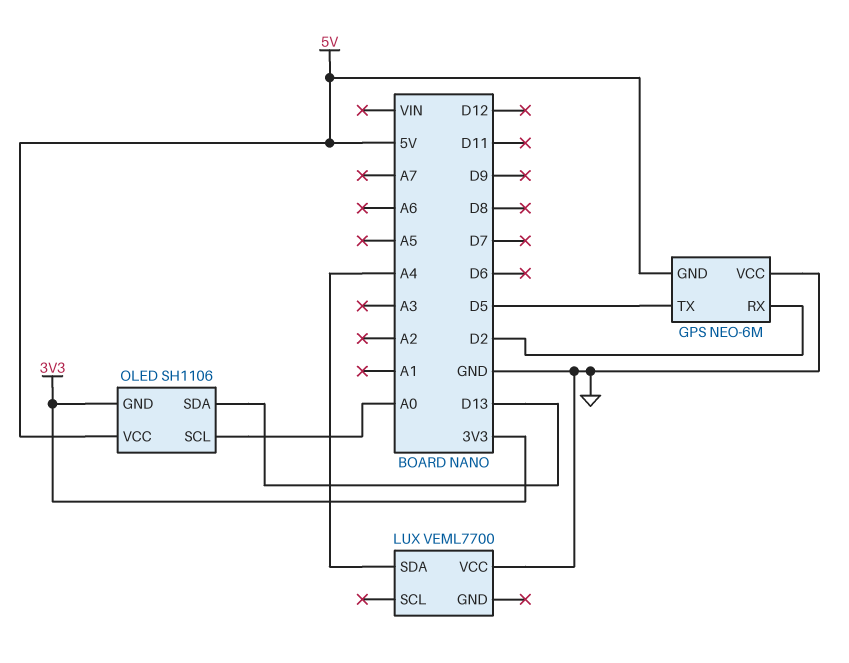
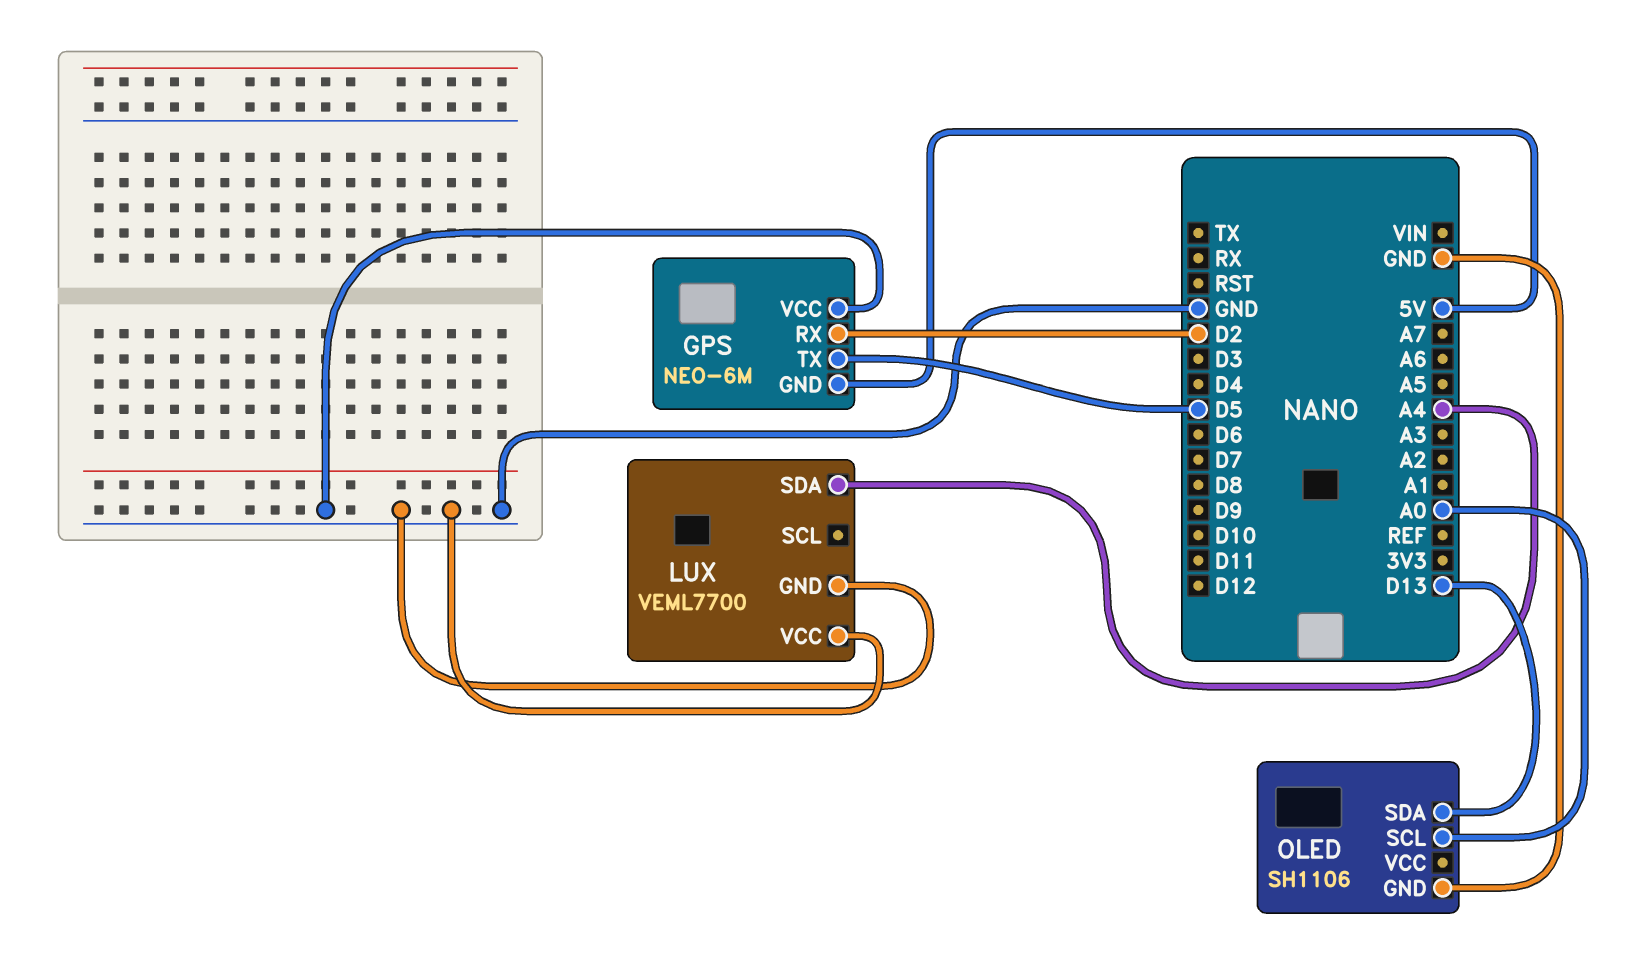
LUX pin GND: none -> GND
OLED pin GND: 3V3 -> GND
OLED pin VCC: 5V -> none

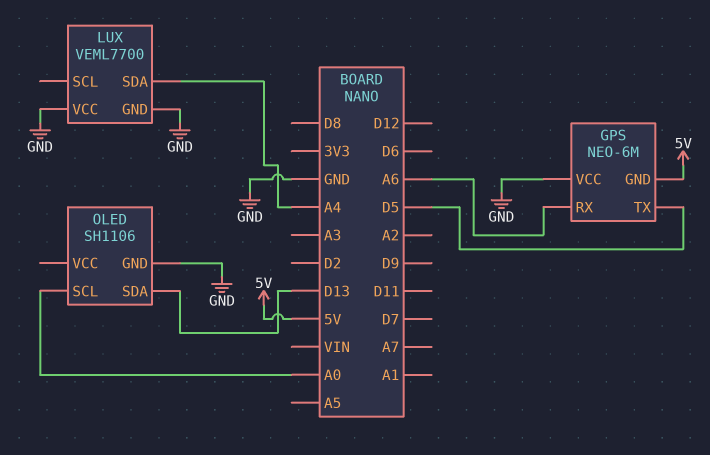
GPS pin RX: D2 -> A6

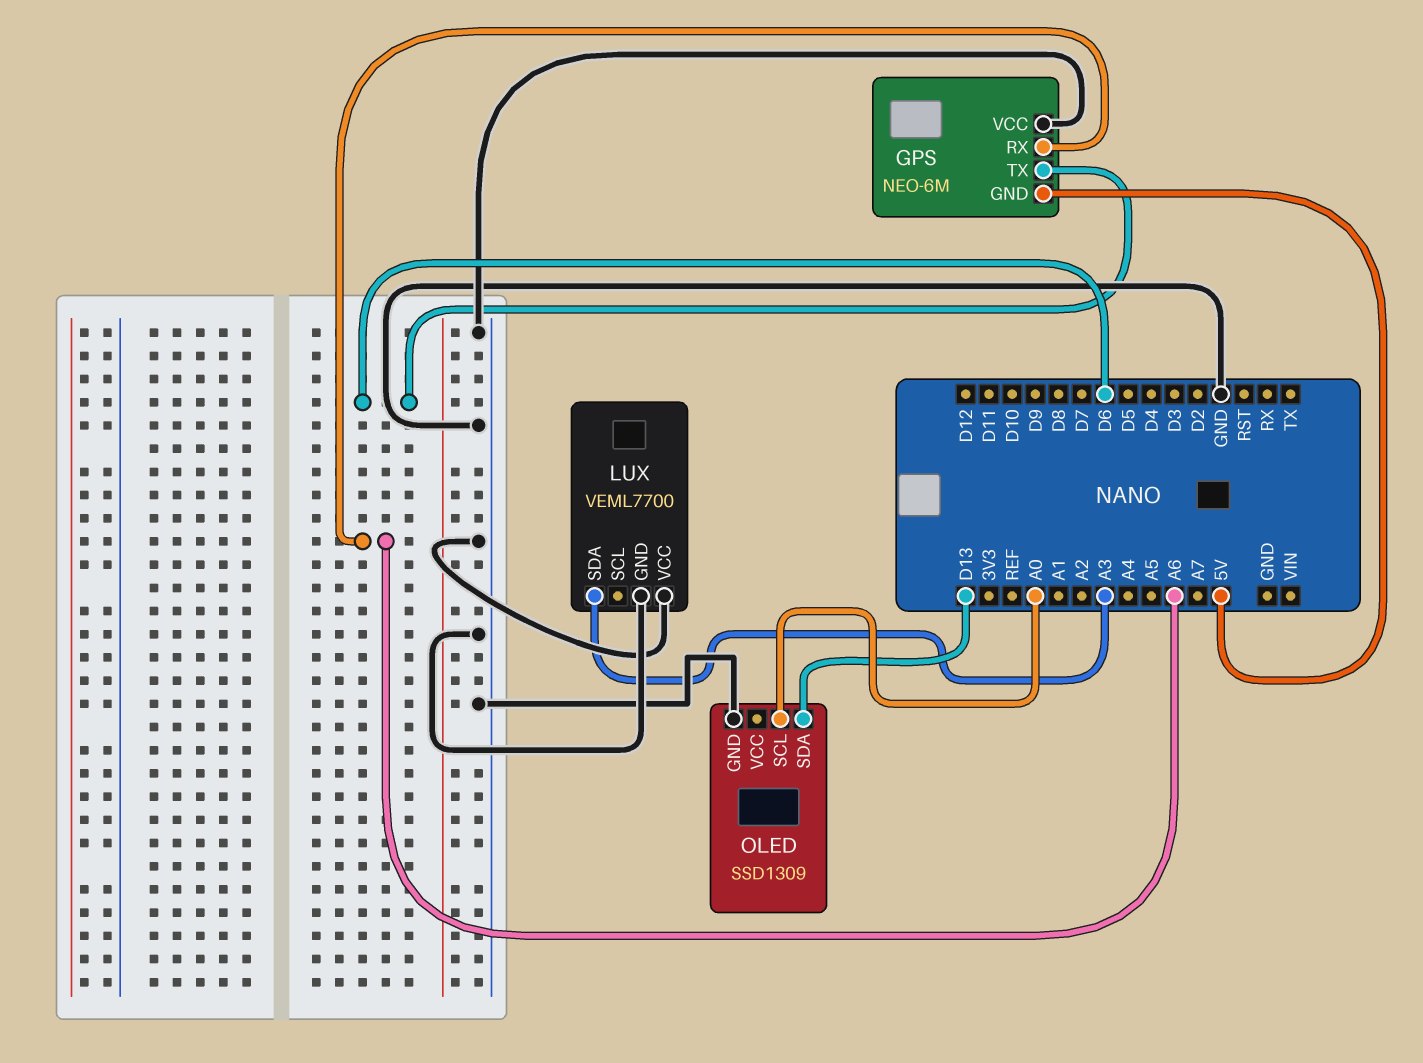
GPS pin TX: D5 -> D6
LUX pin SDA: A4 -> A3
OLED: SH1106 -> SSD1309

